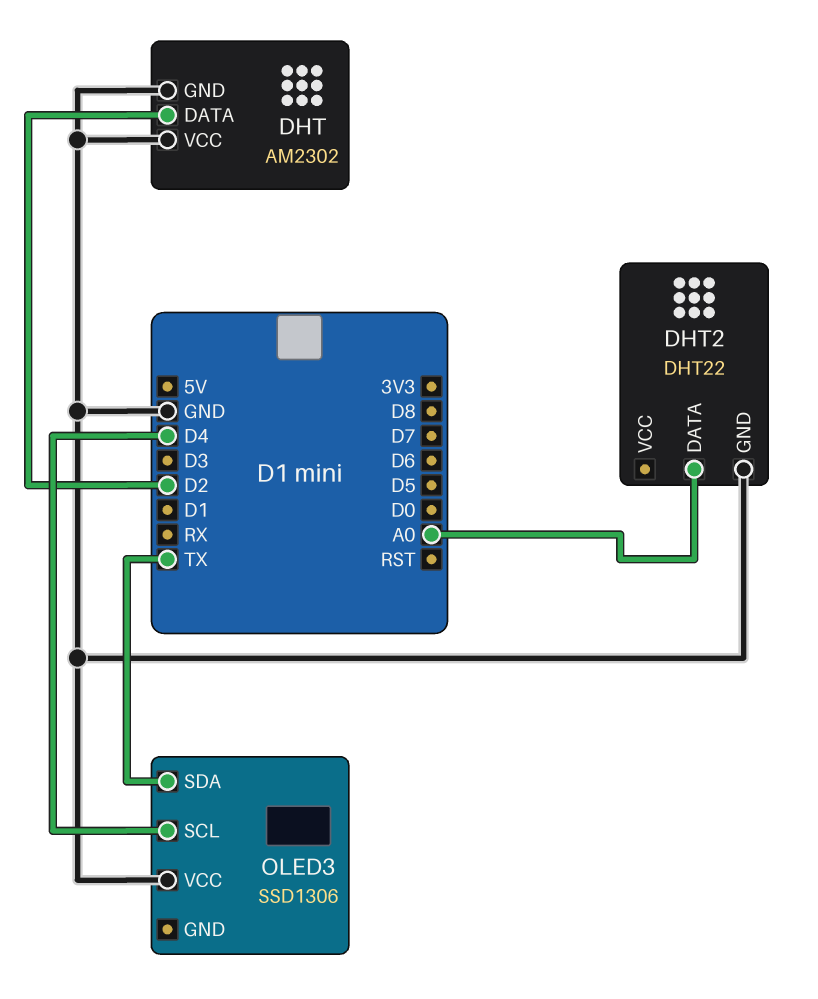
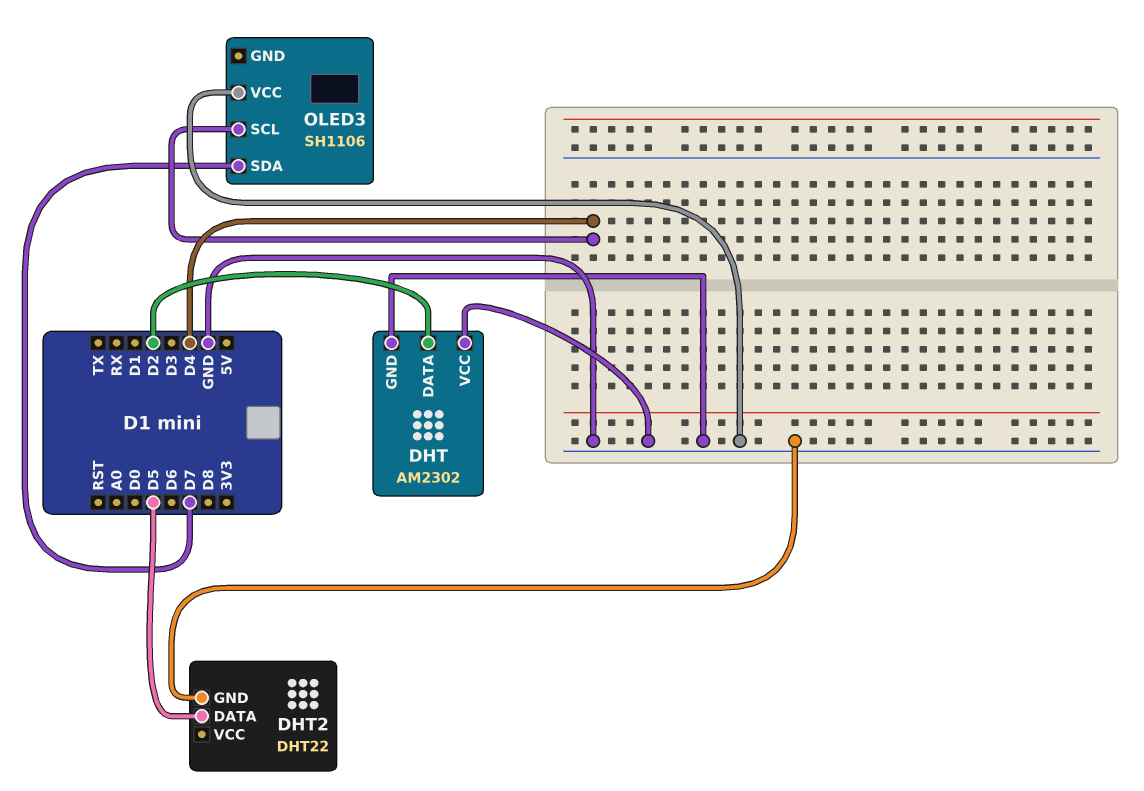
DHT2 pin DATA: A0 -> D5
OLED3: SSD1306 -> SH1106
OLED3 pin SDA: TX -> D7

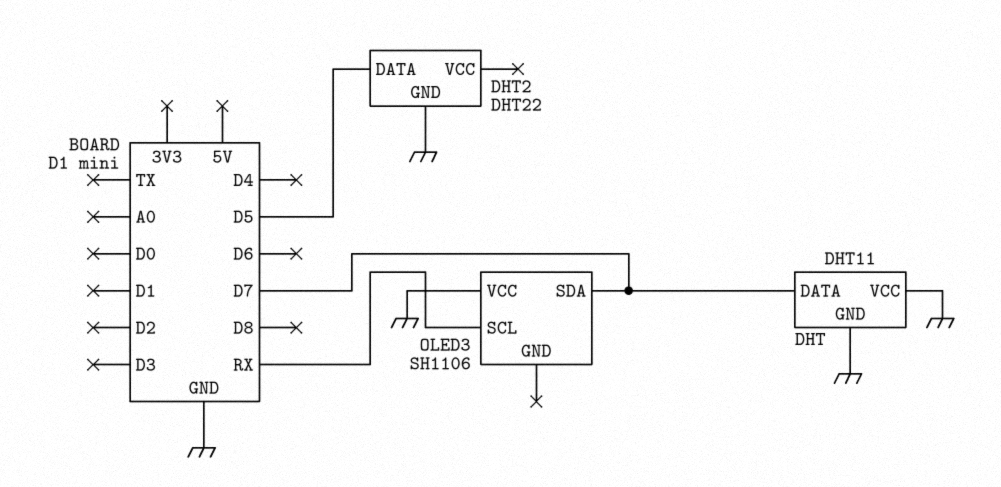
DHT: AM2302 -> DHT11
DHT pin DATA: D2 -> D7
OLED3 pin SCL: D4 -> RX

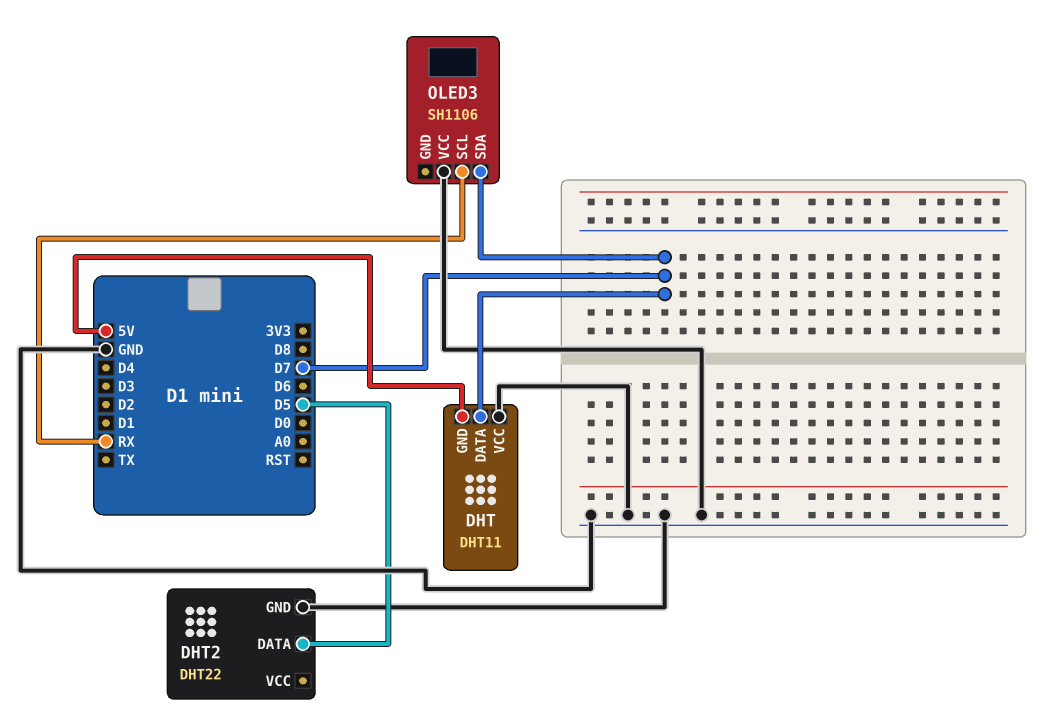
DHT pin GND: GND -> 5V

